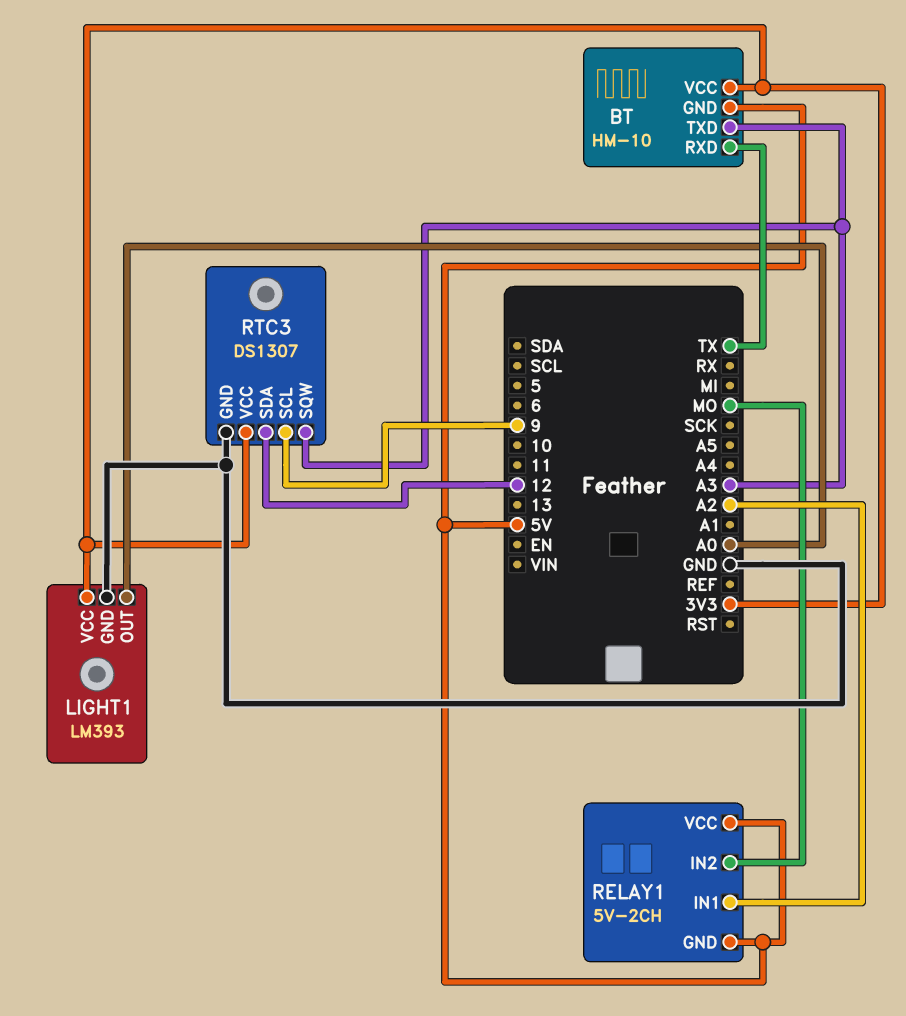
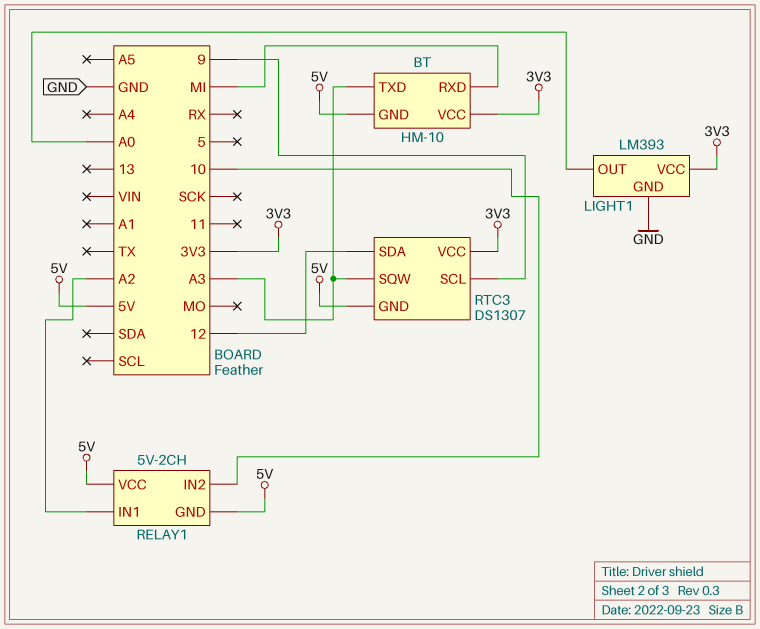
BT pin RXD: TX -> MI
RELAY1 pin IN2: MO -> 10
RTC3 pin GND: GND -> 5V

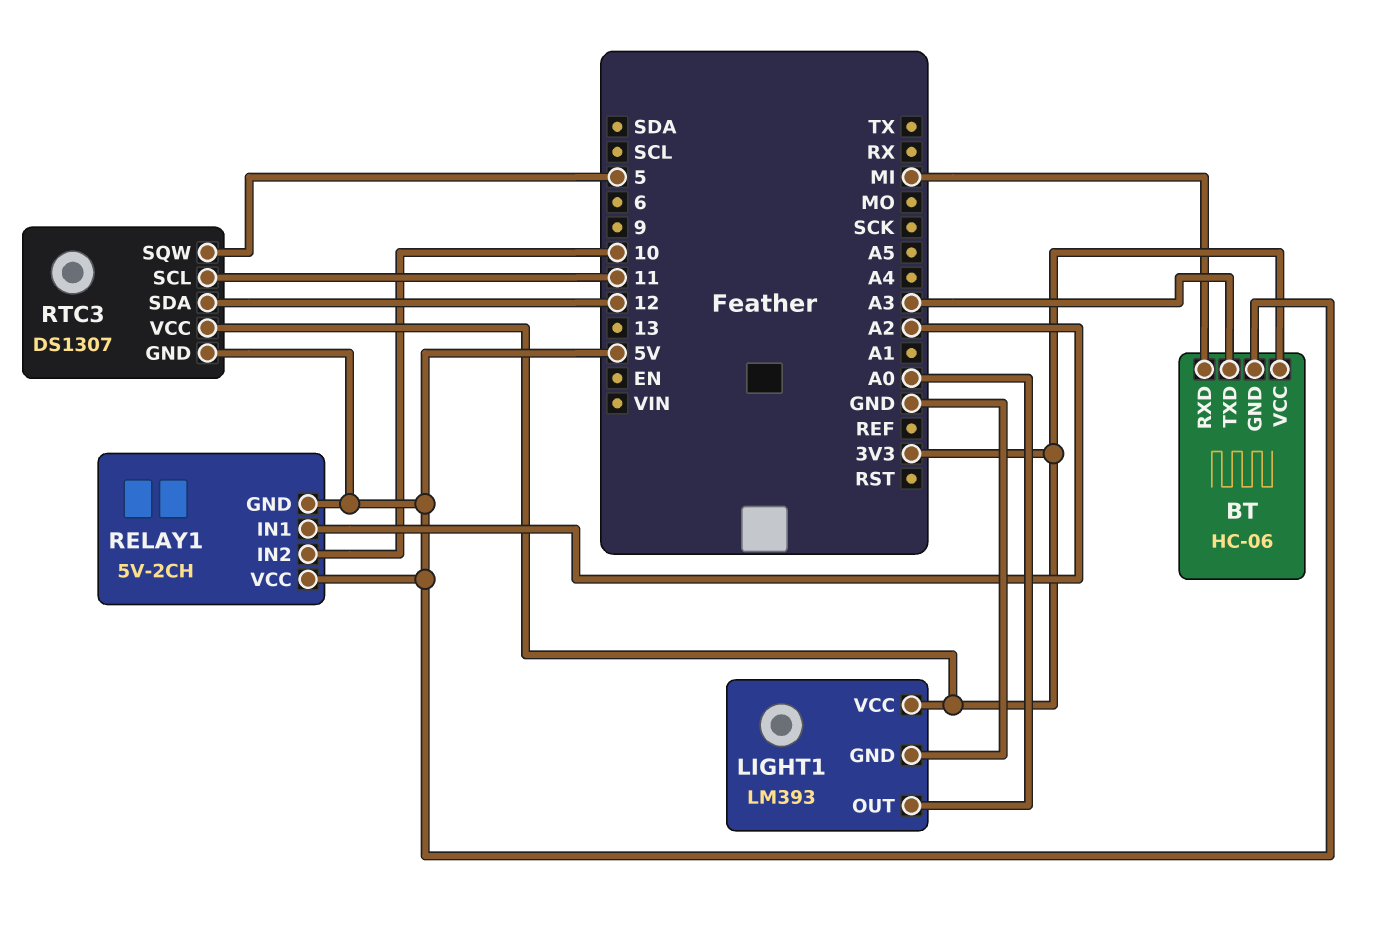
BT: HM-10 -> HC-06
RTC3 pin SCL: 9 -> 11
RTC3 pin SQW: A3 -> 5

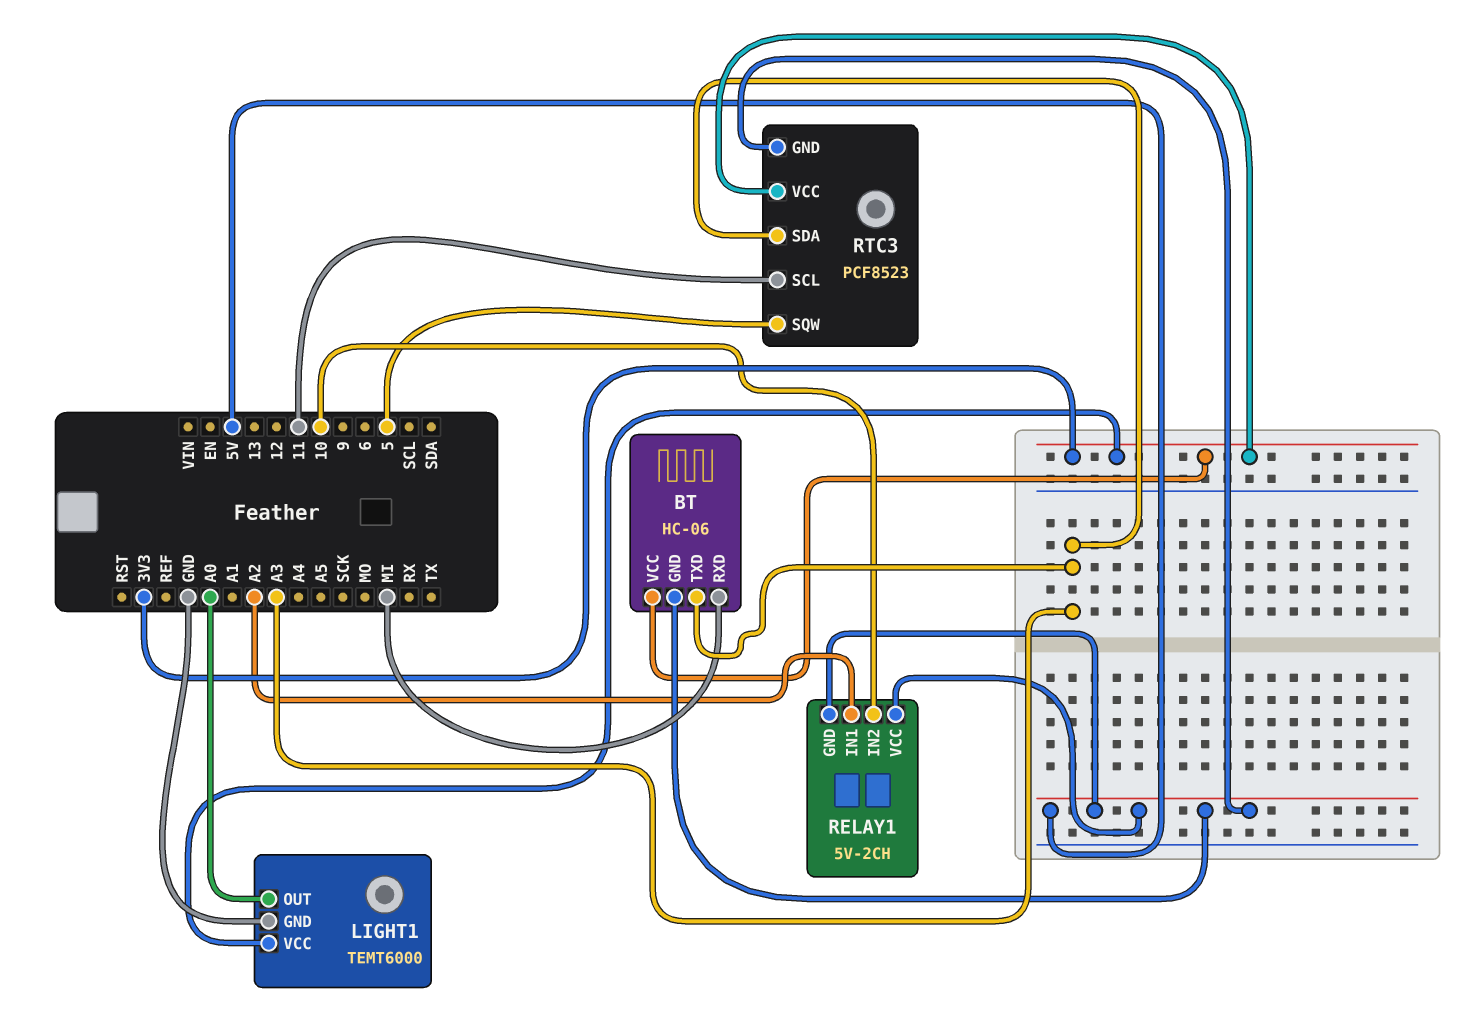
LIGHT1: LM393 -> TEMT6000
RTC3: DS1307 -> PCF8523
RTC3 pin SDA: 12 -> A3

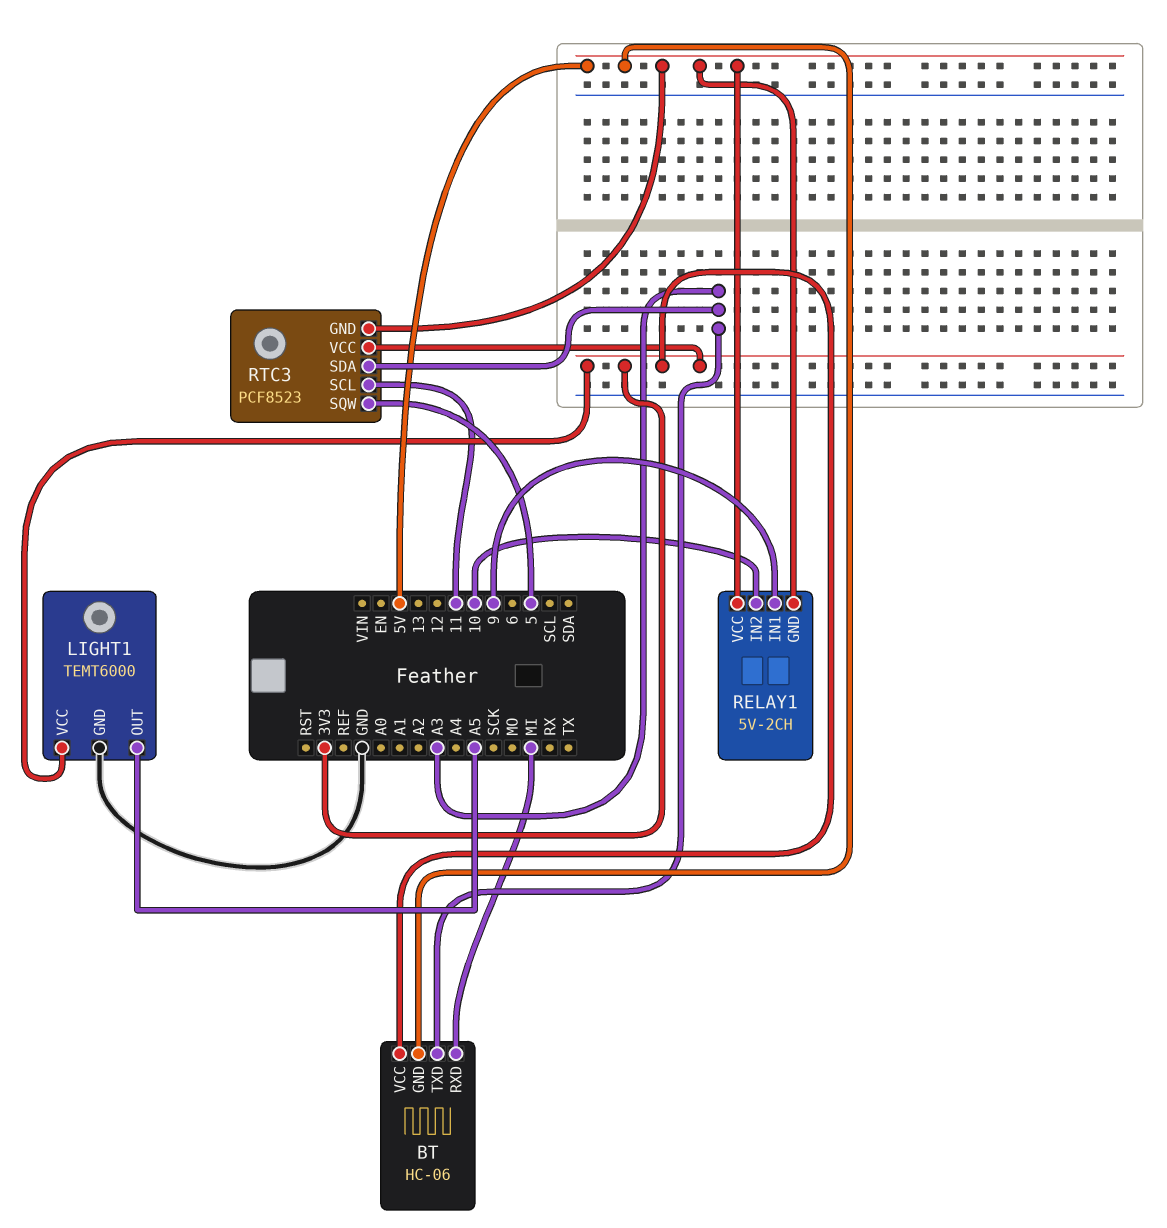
LIGHT1 pin OUT: A0 -> A5
RELAY1 pin IN1: A2 -> 9

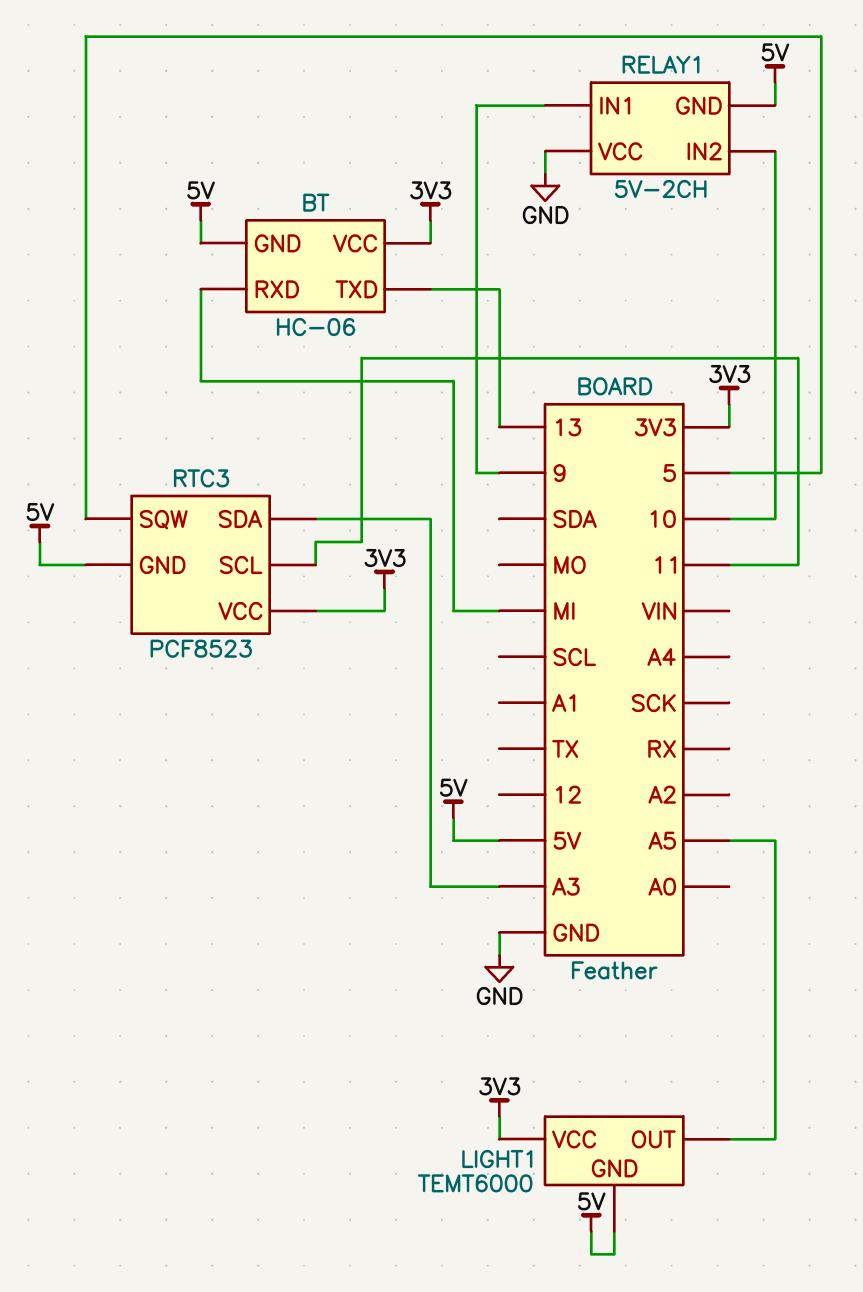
BT pin TXD: A3 -> 13
LIGHT1 pin GND: GND -> 5V
RELAY1 pin VCC: 5V -> GND

